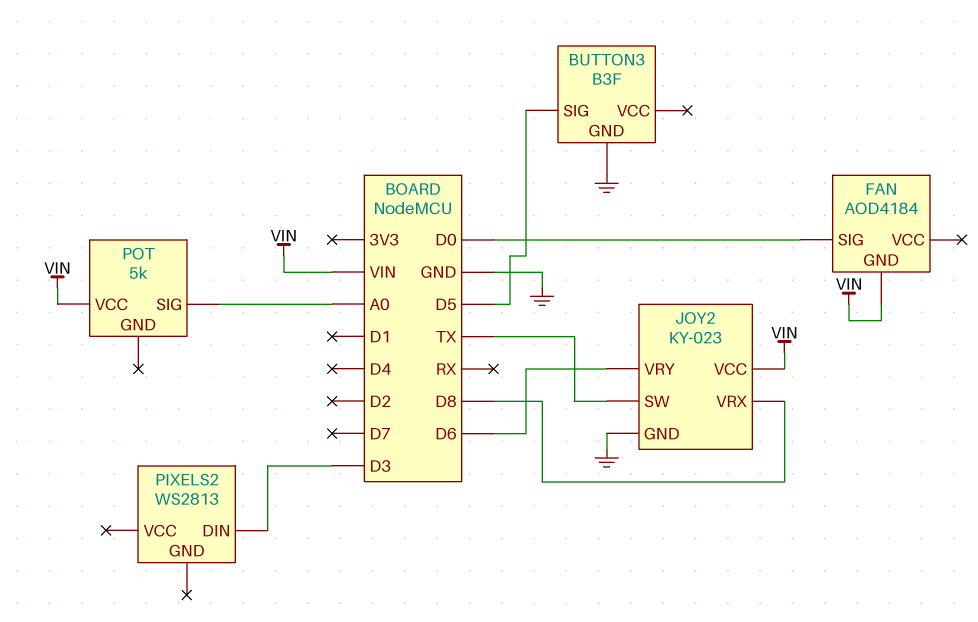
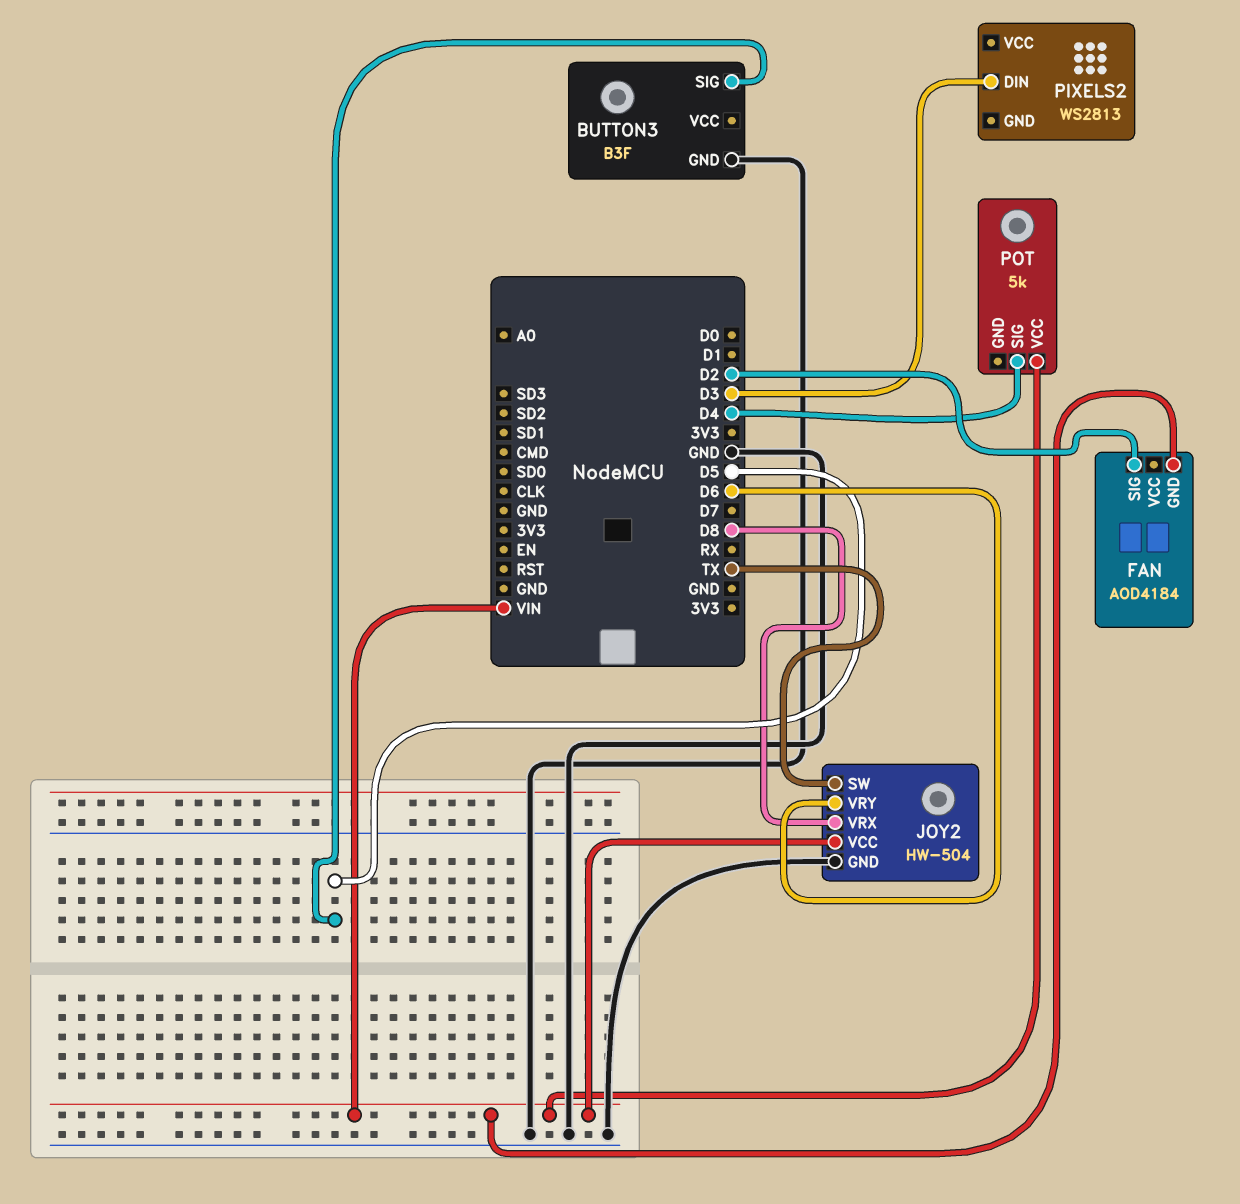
FAN pin SIG: D0 -> D2
JOY2: KY-023 -> HW-504
POT pin SIG: A0 -> D4

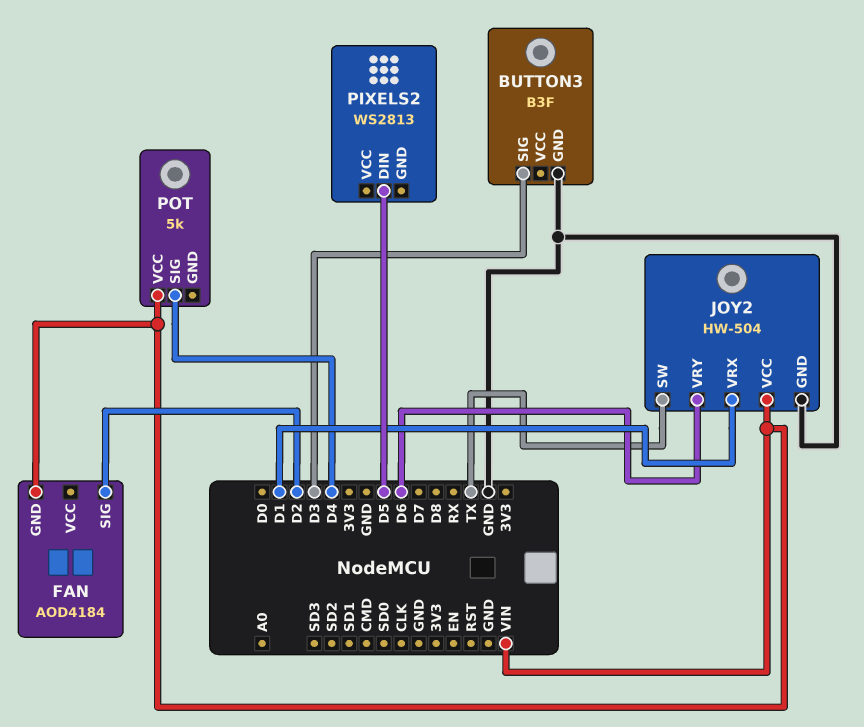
BUTTON3 pin SIG: D5 -> D3
JOY2 pin VRX: D8 -> D1
PIXELS2 pin DIN: D3 -> D5

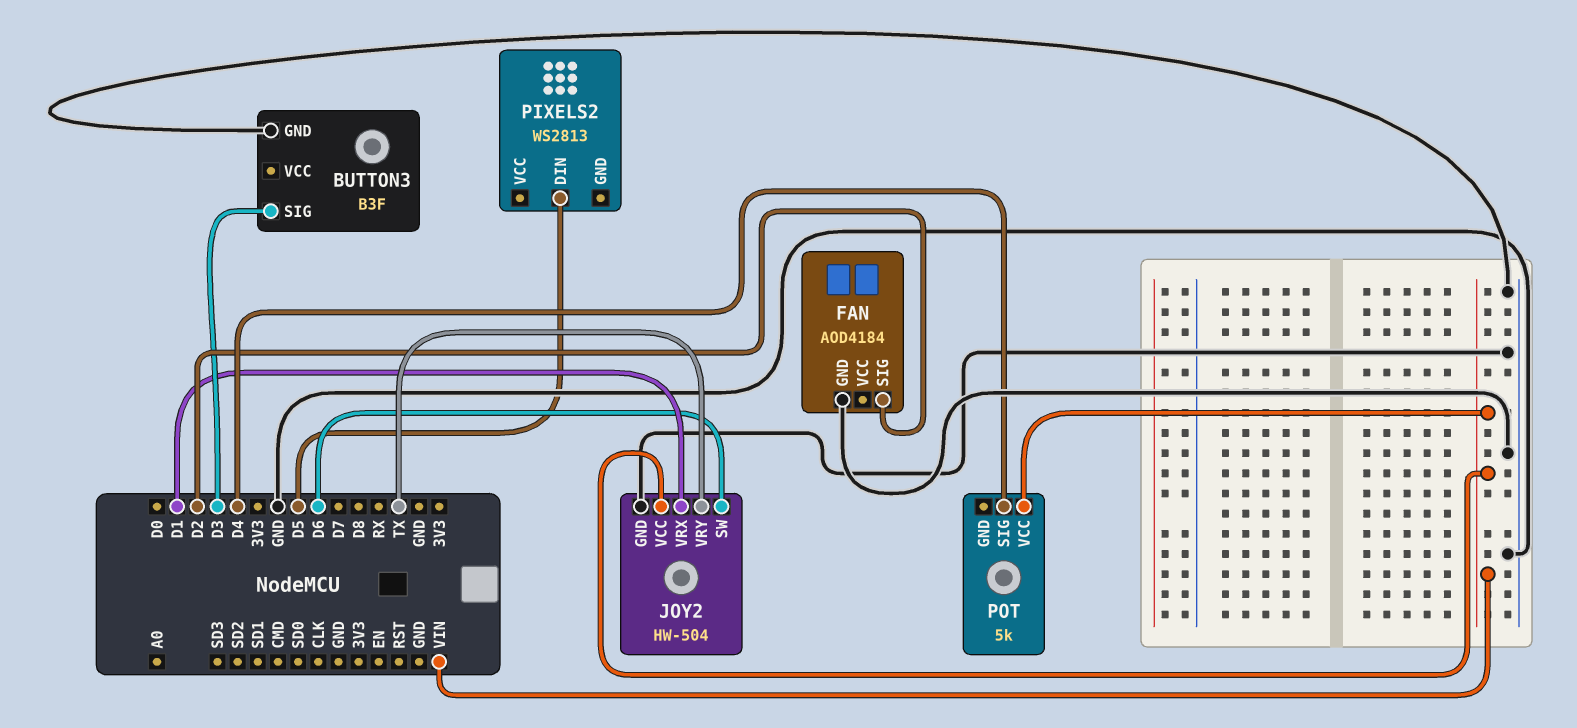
FAN pin GND: VIN -> GND
JOY2 pin SW: TX -> D6
JOY2 pin VRY: D6 -> TX

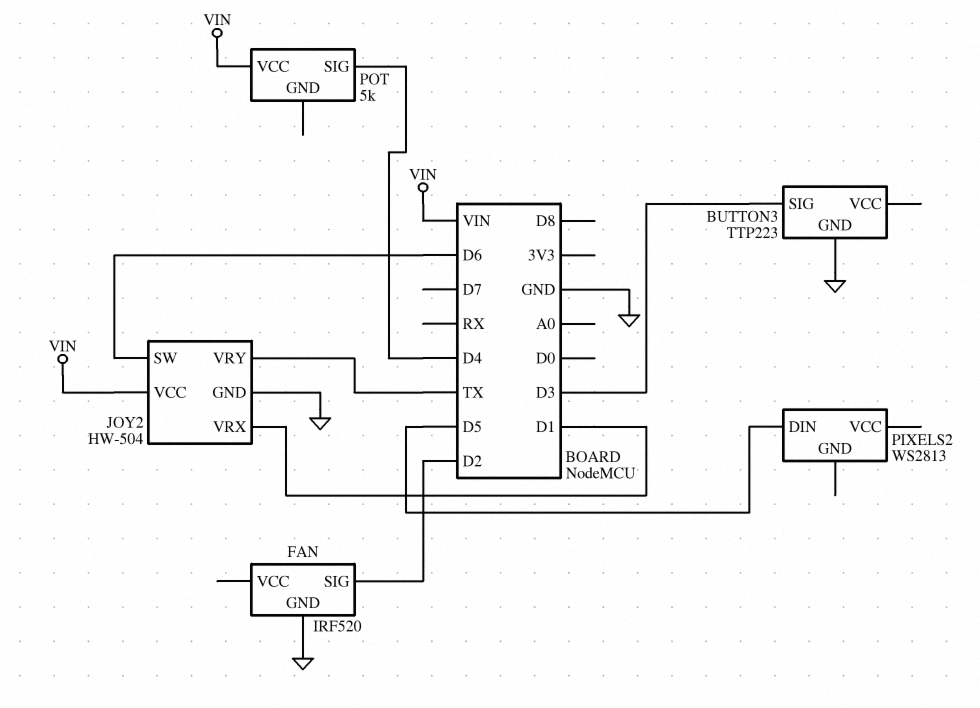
BUTTON3: B3F -> TTP223
FAN: AOD4184 -> IRF520

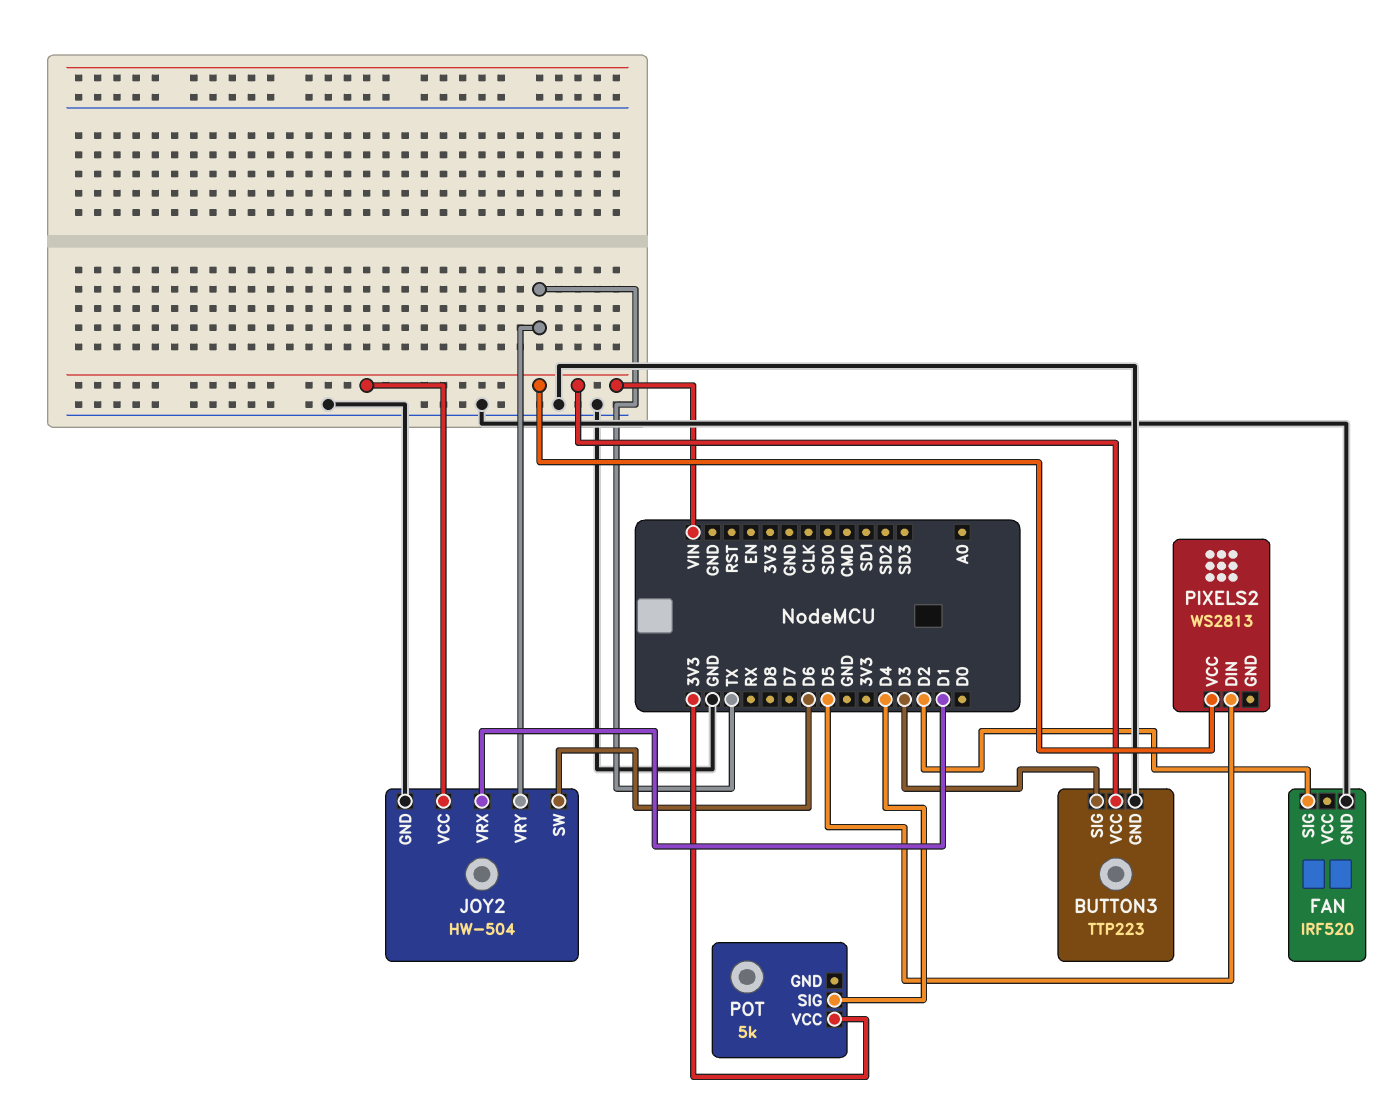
BUTTON3 pin VCC: none -> VIN
PIXELS2 pin VCC: none -> VIN
POT pin VCC: VIN -> 3V3

